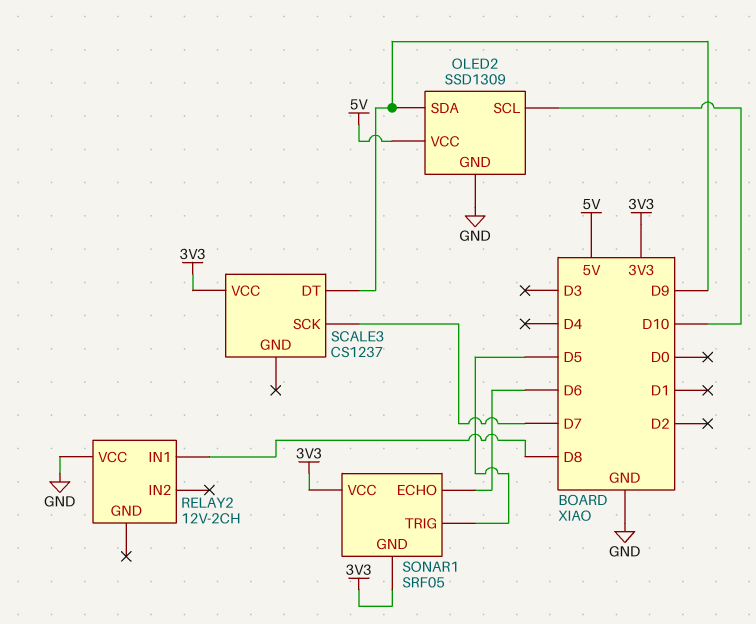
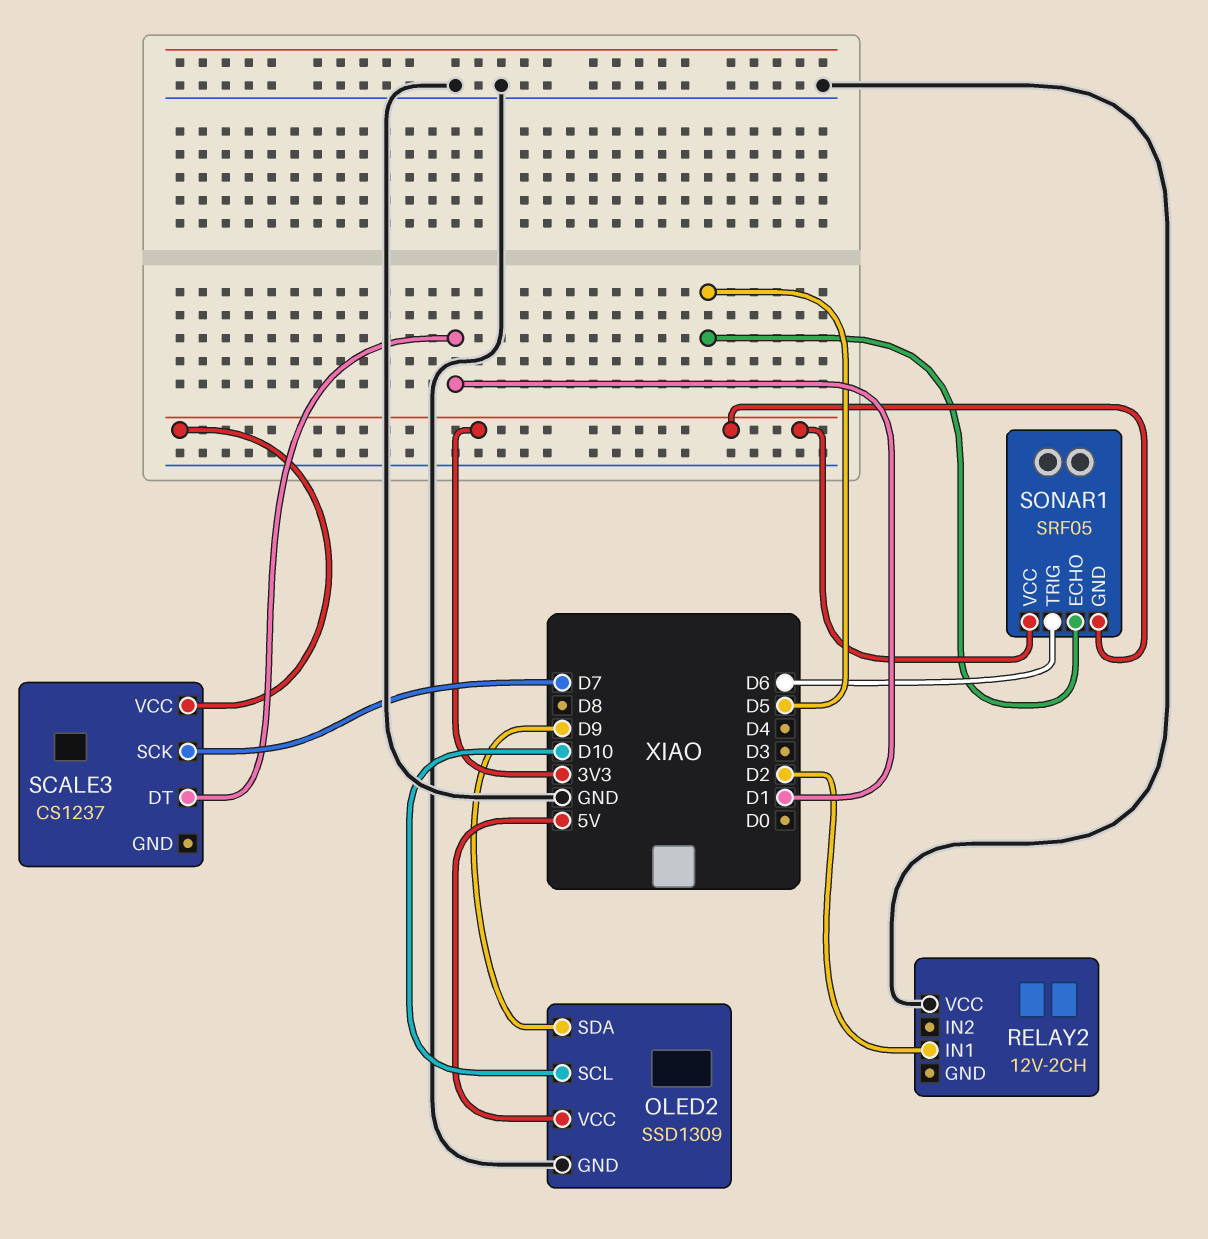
RELAY2 pin IN1: D8 -> D2
SCALE3 pin DT: D9 -> D1
SONAR1 pin ECHO: D6 -> D5
SONAR1 pin TRIG: D5 -> D6

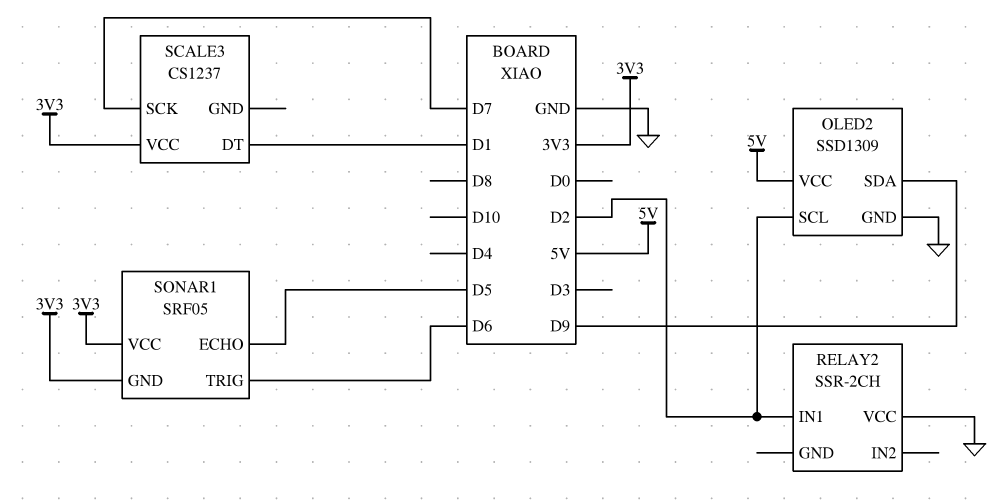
OLED2 pin SCL: D10 -> D2
RELAY2: 12V-2CH -> SSR-2CH

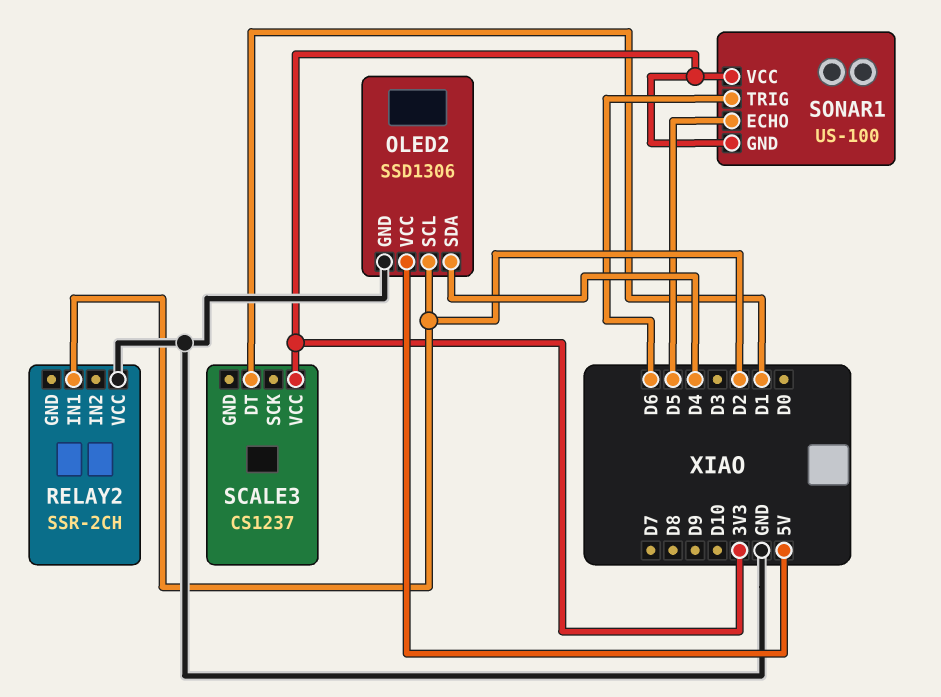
OLED2: SSD1309 -> SSD1306
OLED2 pin SDA: D9 -> D4
SCALE3 pin SCK: D7 -> none
SONAR1: SRF05 -> US-100

